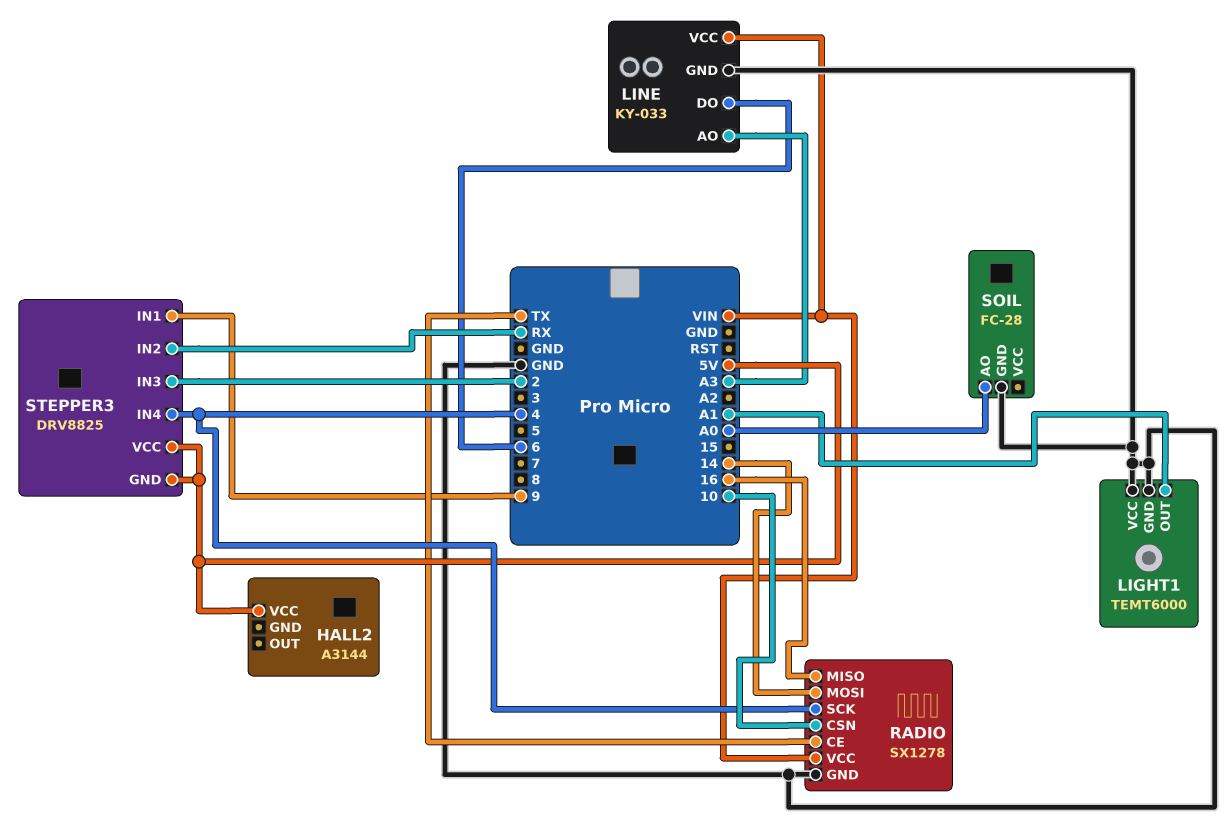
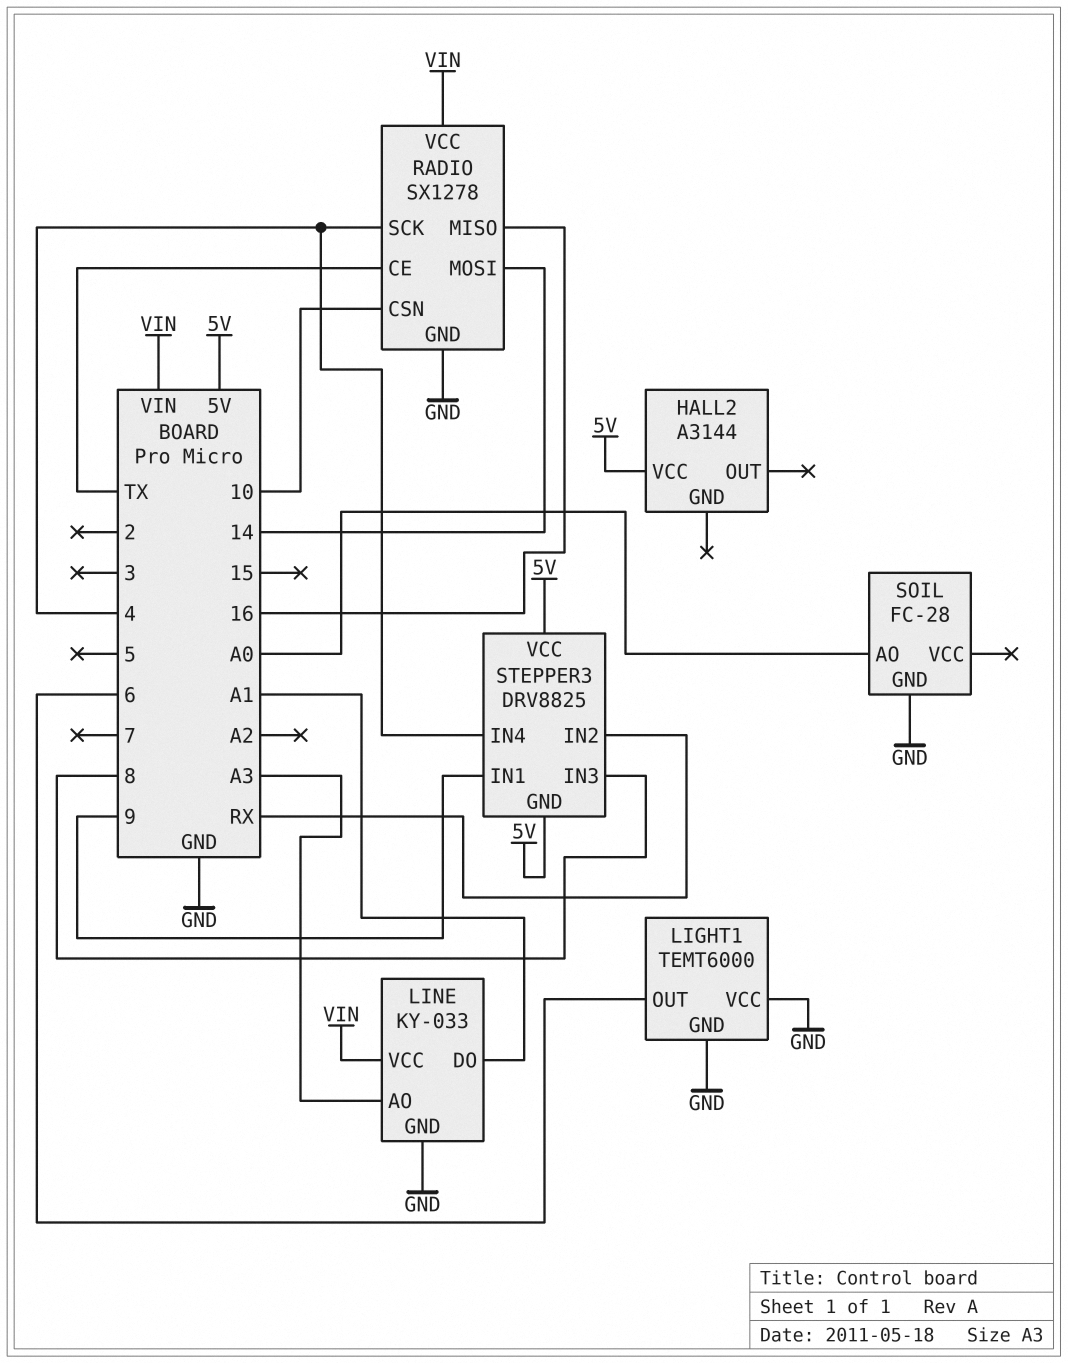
LIGHT1 pin OUT: A1 -> 6
LINE pin DO: 6 -> A1
STEPPER3 pin IN3: 2 -> 8

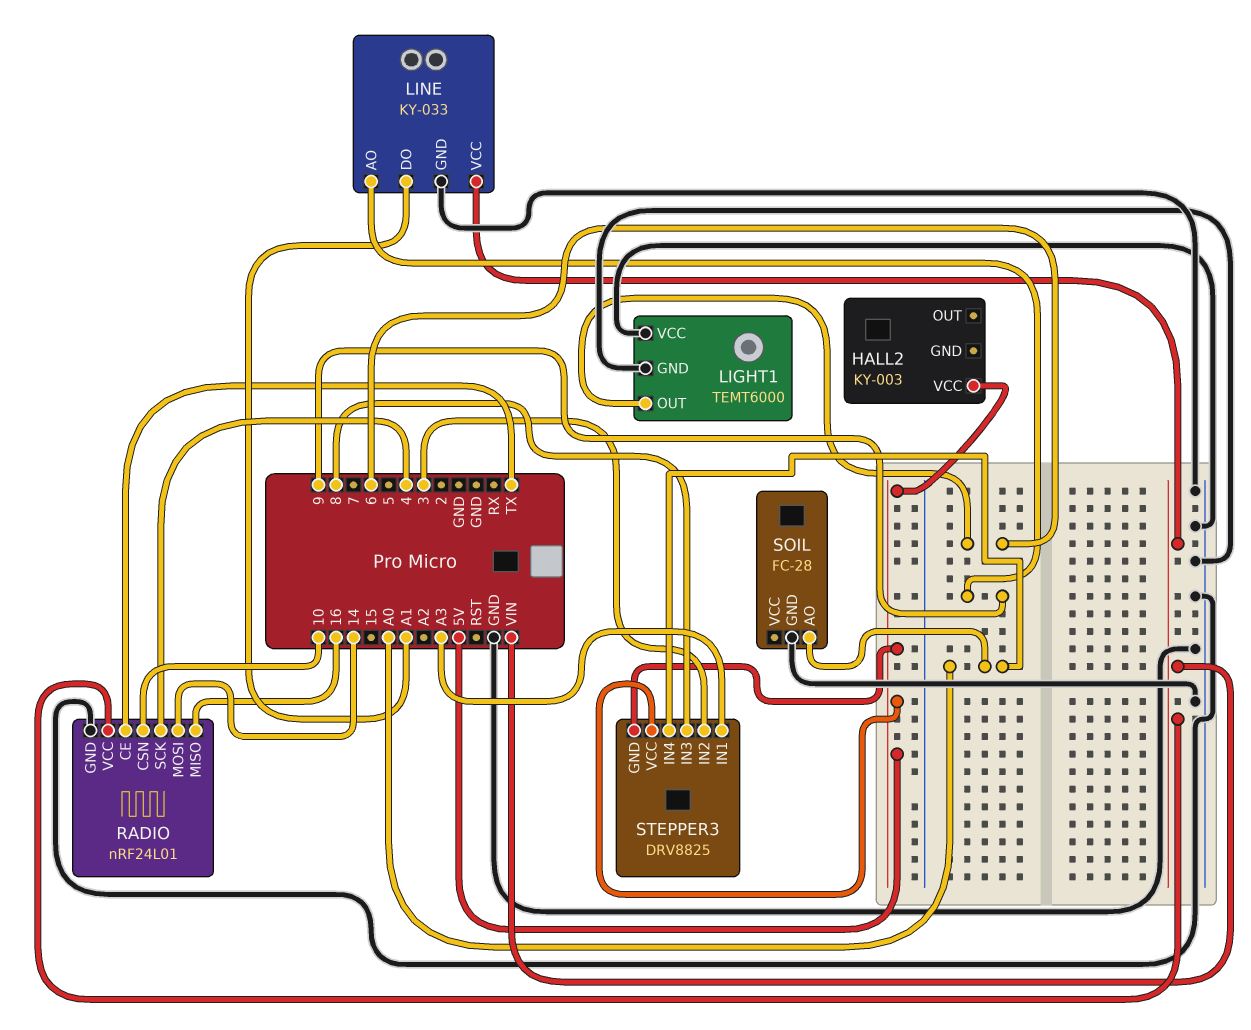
HALL2: A3144 -> KY-003
LINE pin AO: A3 -> 9
RADIO: SX1278 -> nRF24L01
STEPPER3 pin IN1: 9 -> A3
STEPPER3 pin IN2: RX -> 3
STEPPER3 pin IN4: 4 -> A0

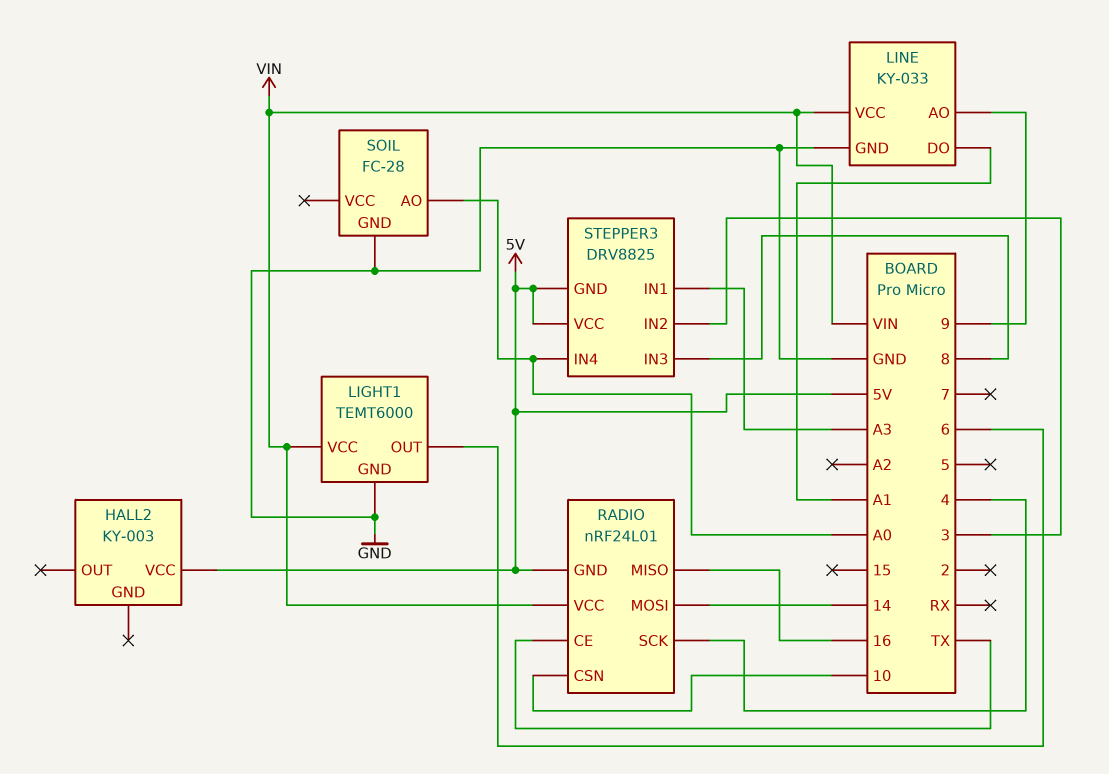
LIGHT1 pin VCC: GND -> VIN
RADIO pin GND: GND -> 5V

